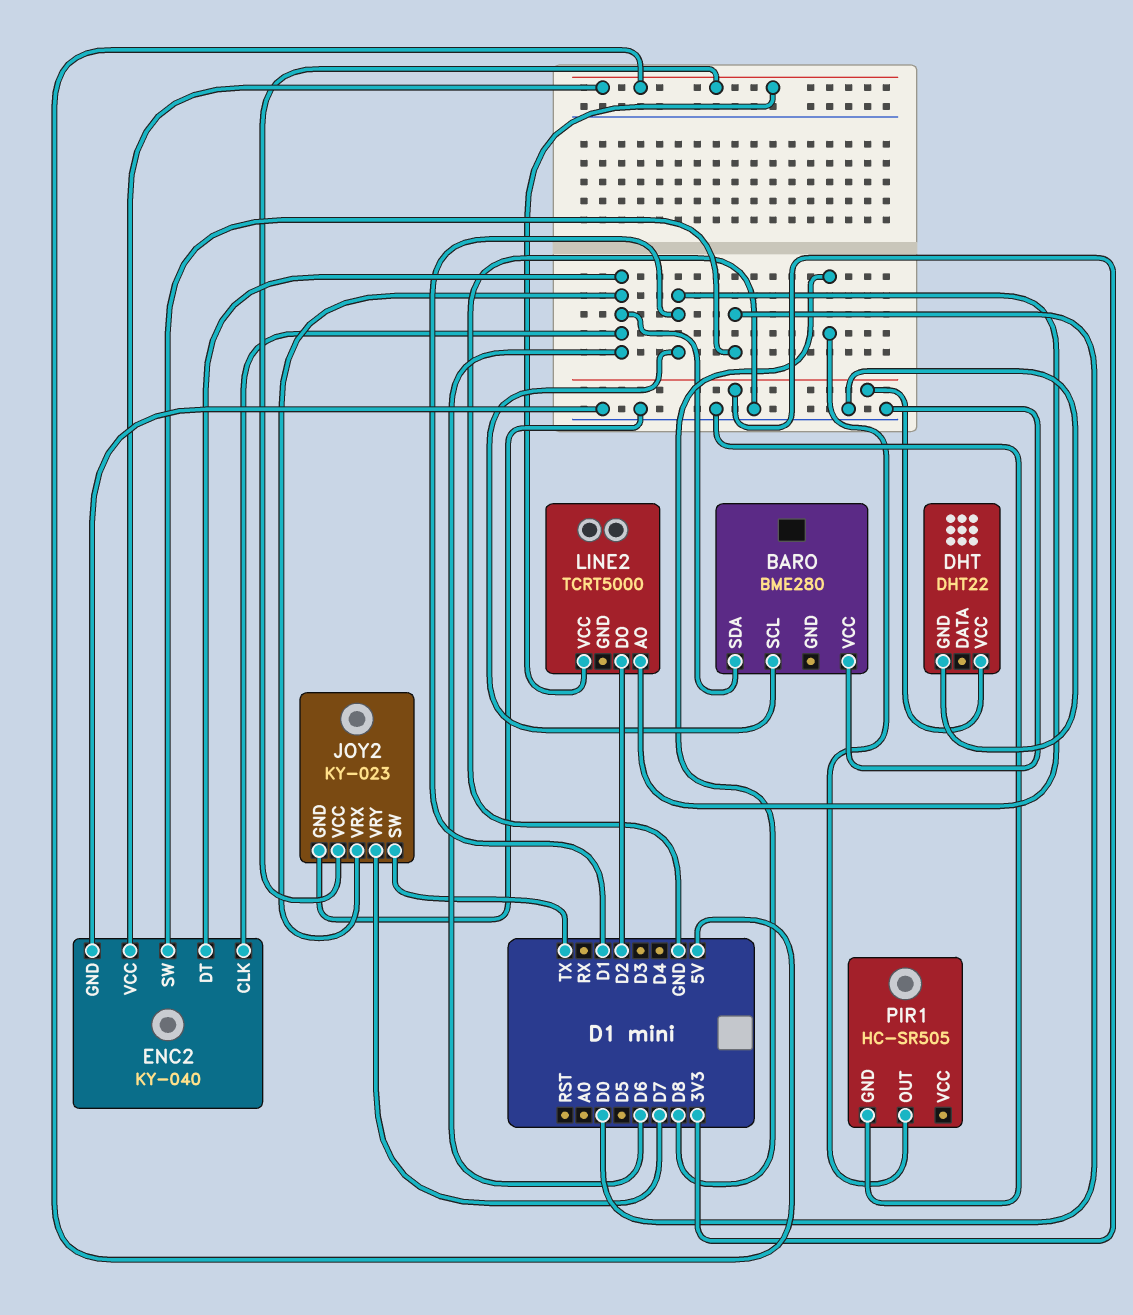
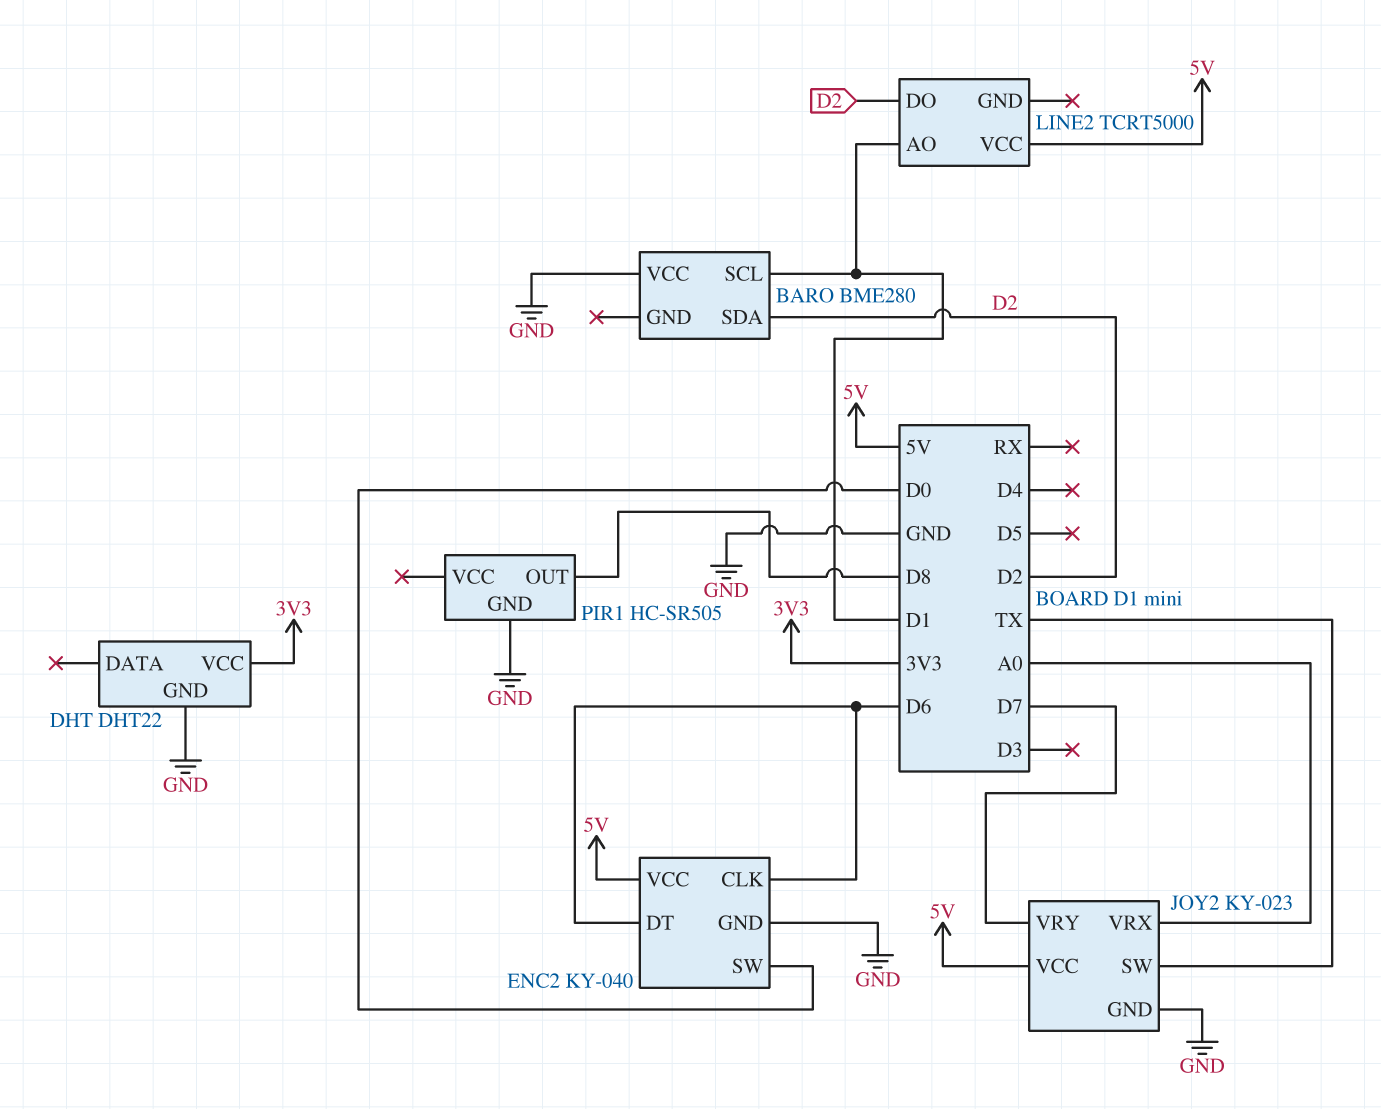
BARO pin SDA: D6 -> D2
JOY2 pin VRX: D6 -> A0

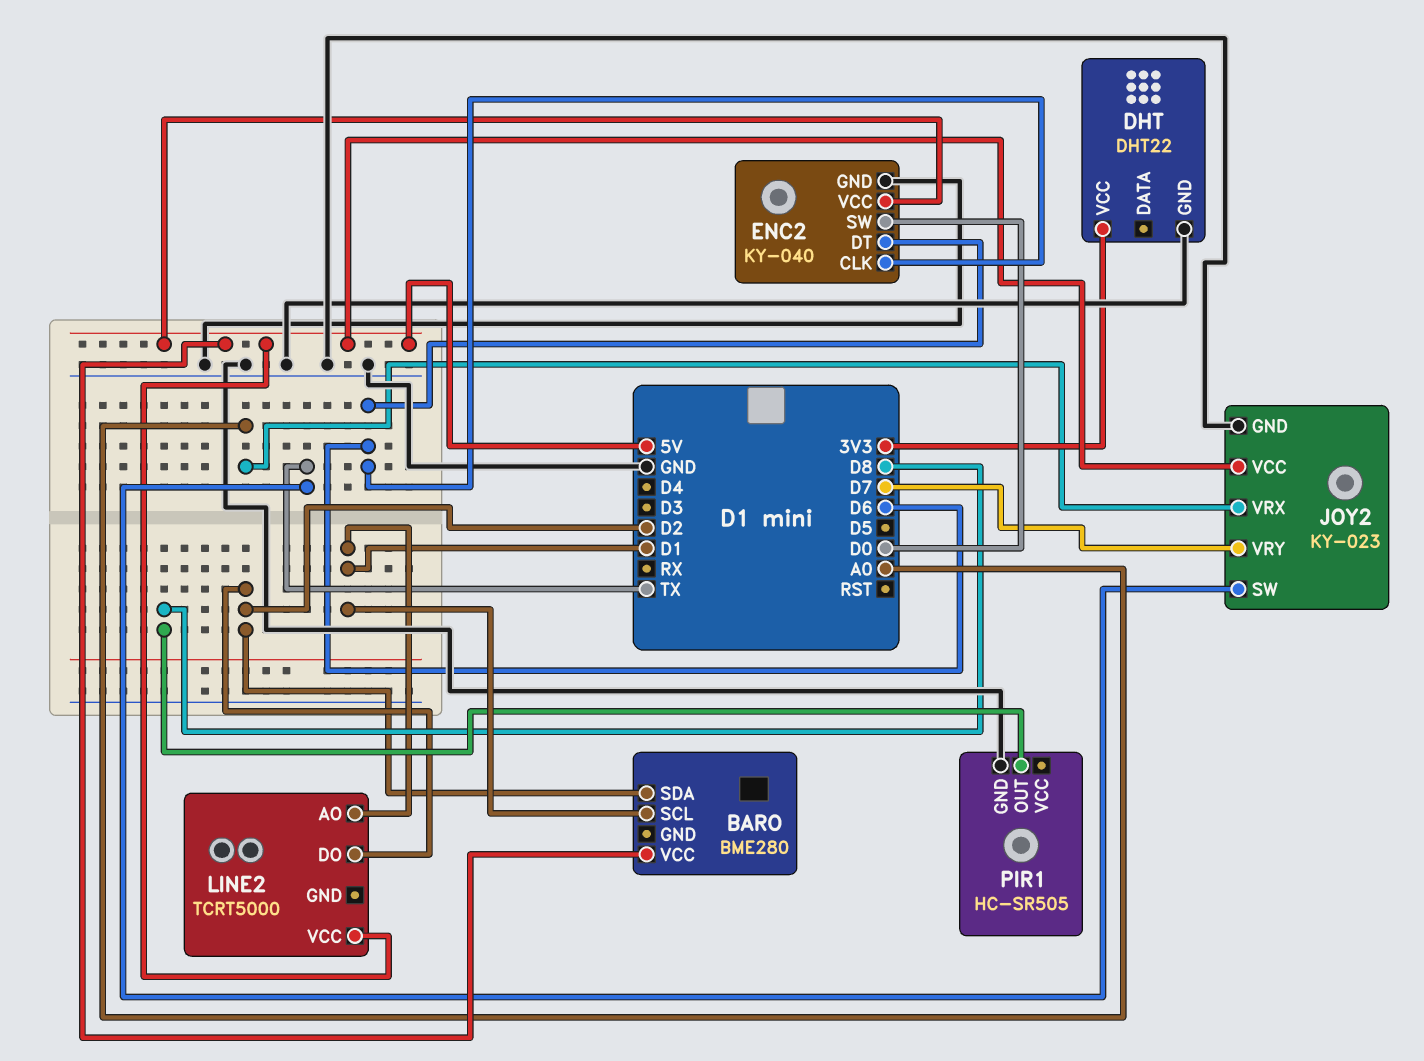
BARO pin VCC: GND -> 5V

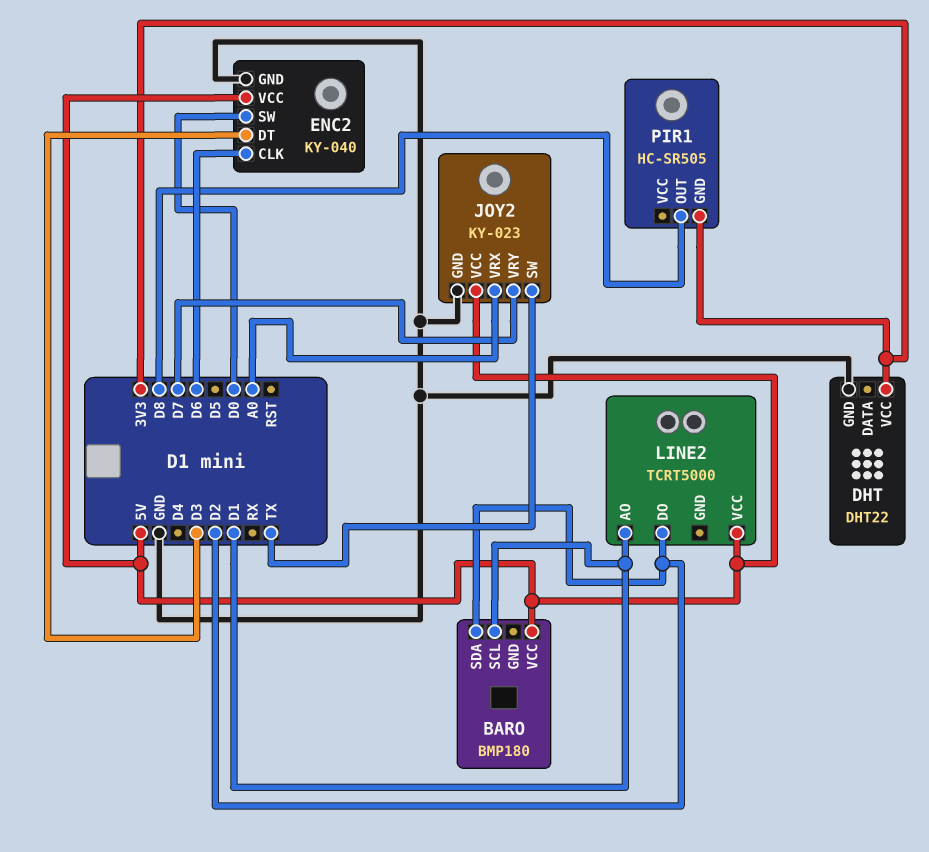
BARO: BME280 -> BMP180
ENC2 pin DT: D6 -> D3
PIR1 pin GND: GND -> 3V3

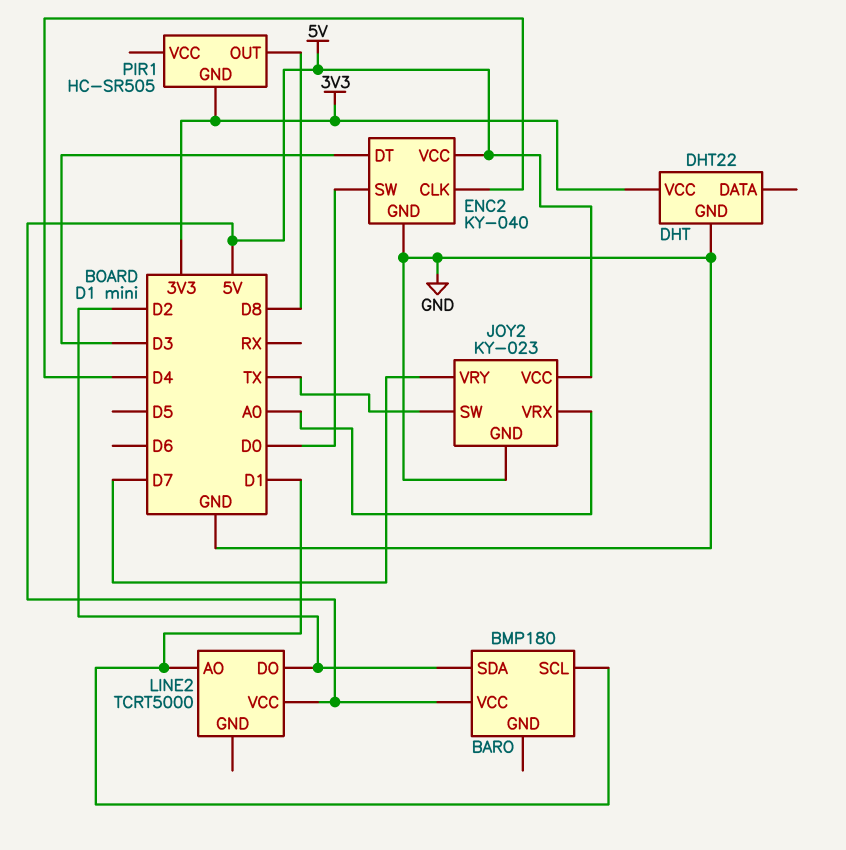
ENC2 pin CLK: D6 -> D4

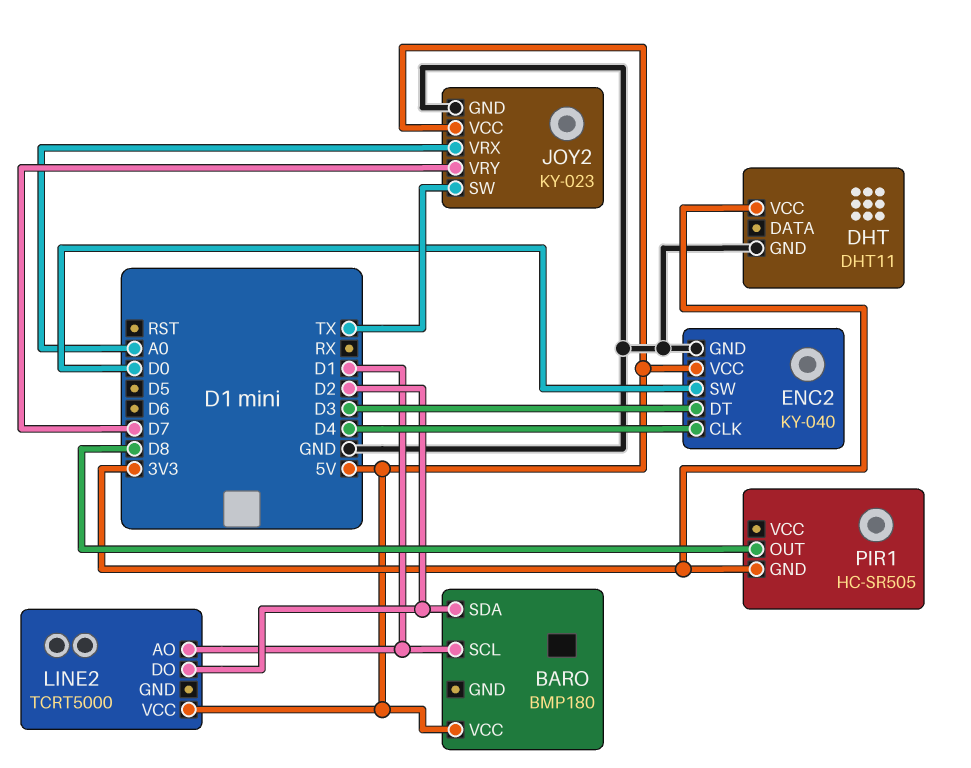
DHT: DHT22 -> DHT11

